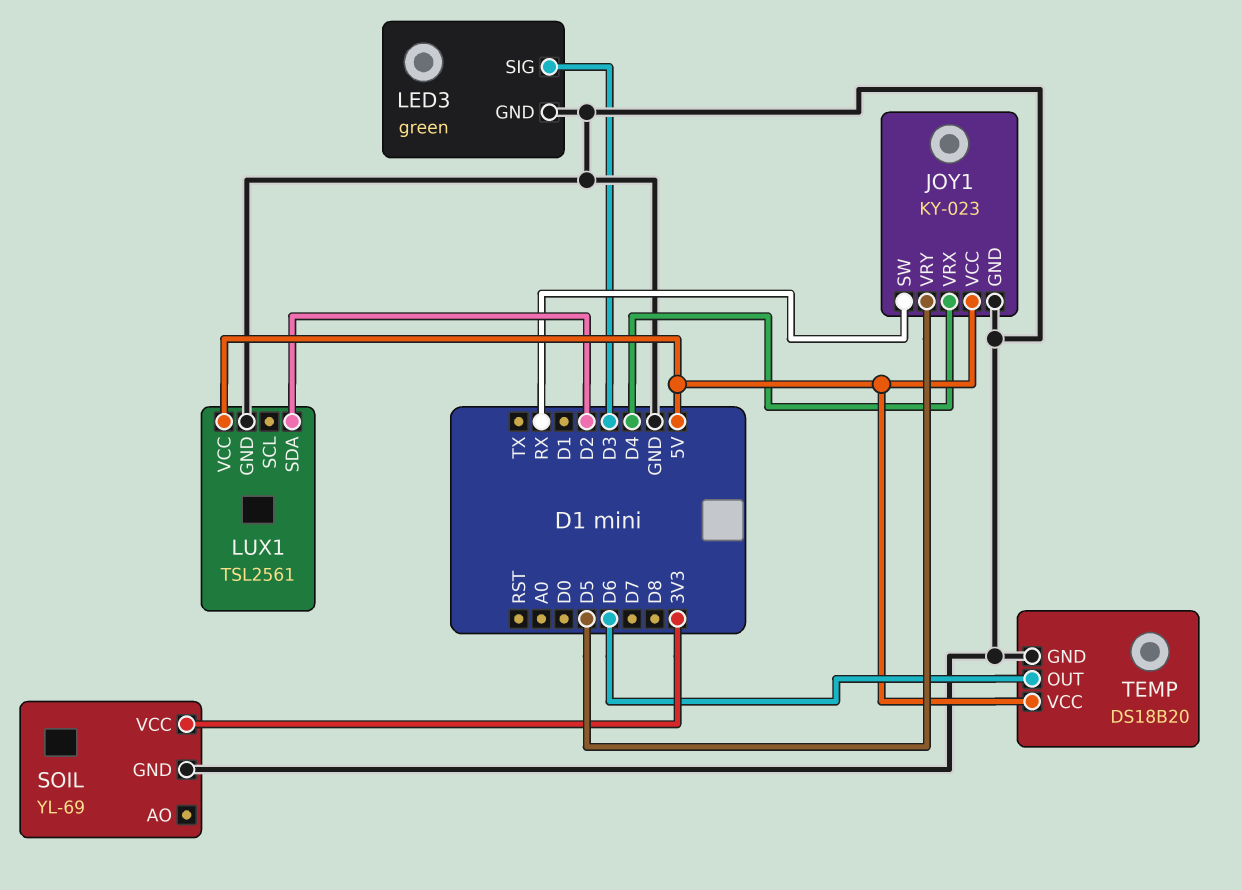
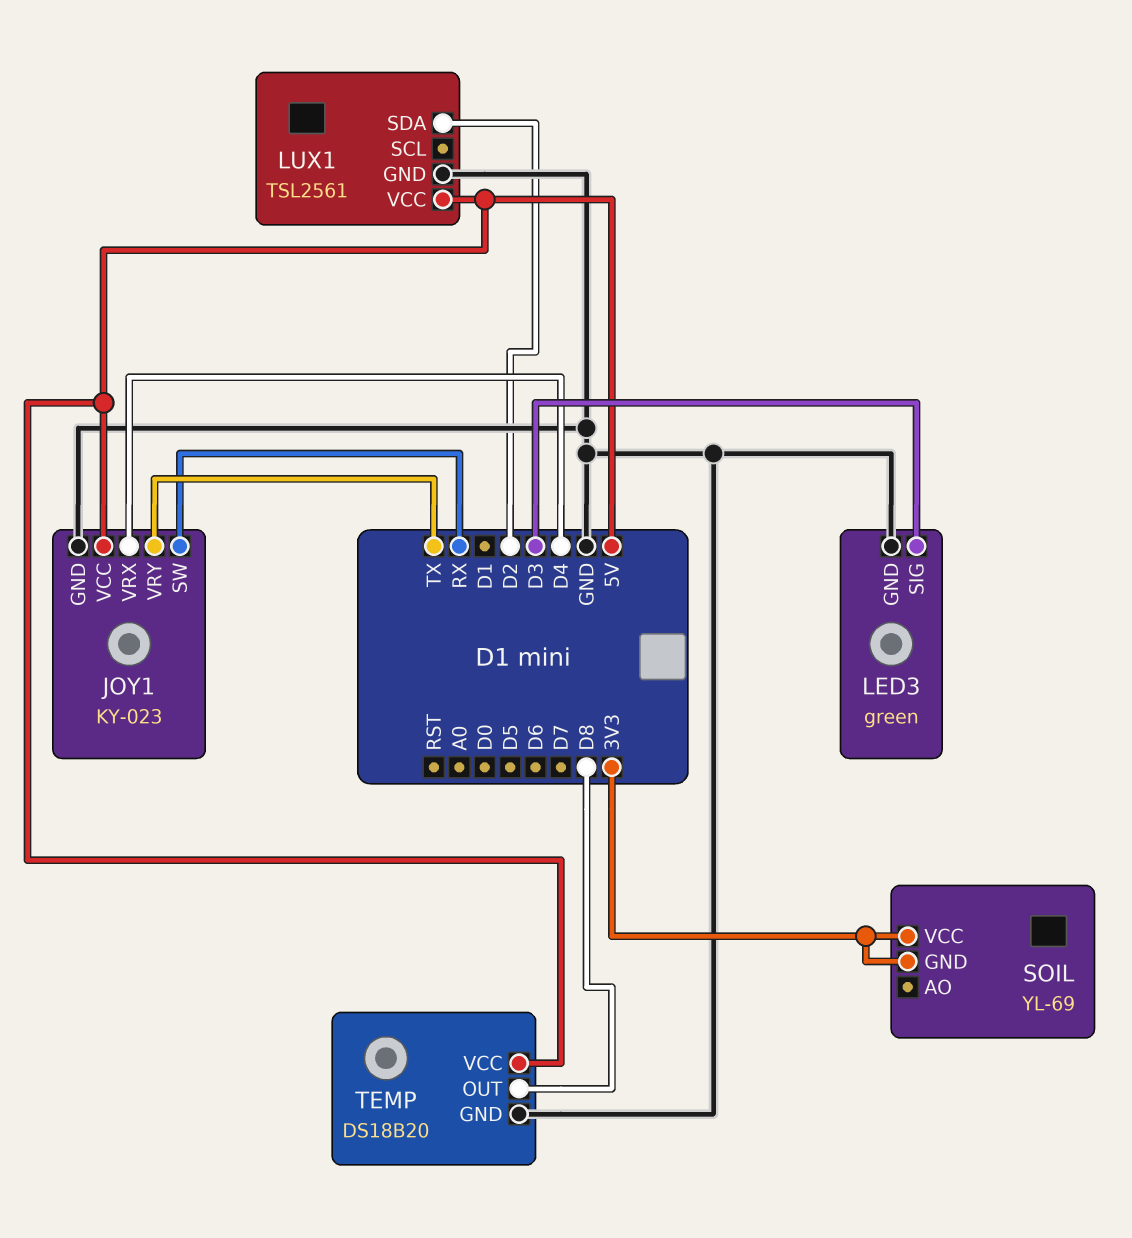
JOY1 pin VRY: D5 -> TX
SOIL pin GND: GND -> 3V3
TEMP pin OUT: D6 -> D8

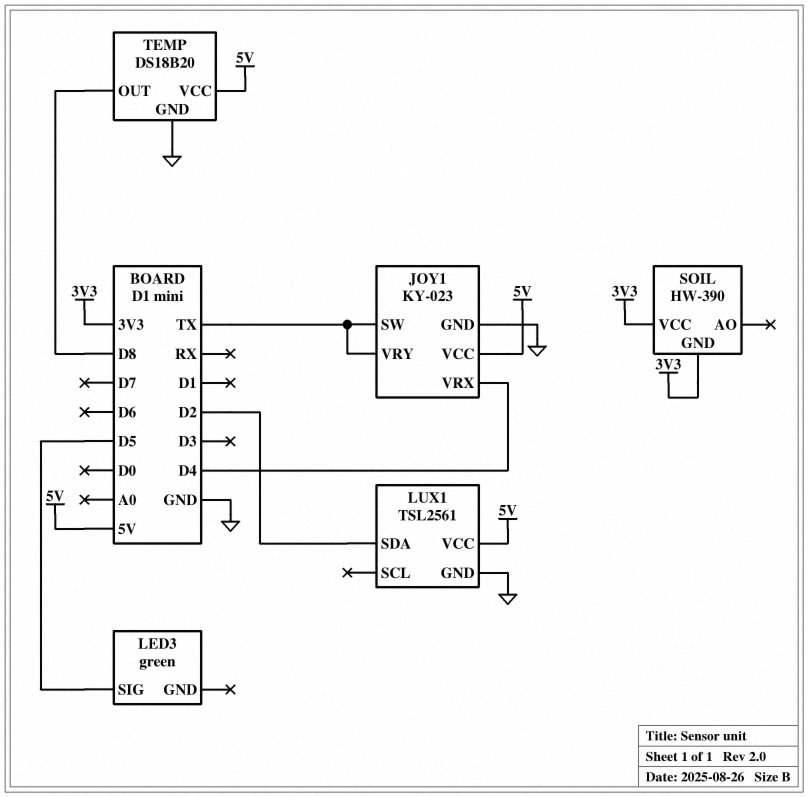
JOY1 pin SW: RX -> TX
LED3 pin GND: GND -> none
LED3 pin SIG: D3 -> D5
SOIL: YL-69 -> HW-390

